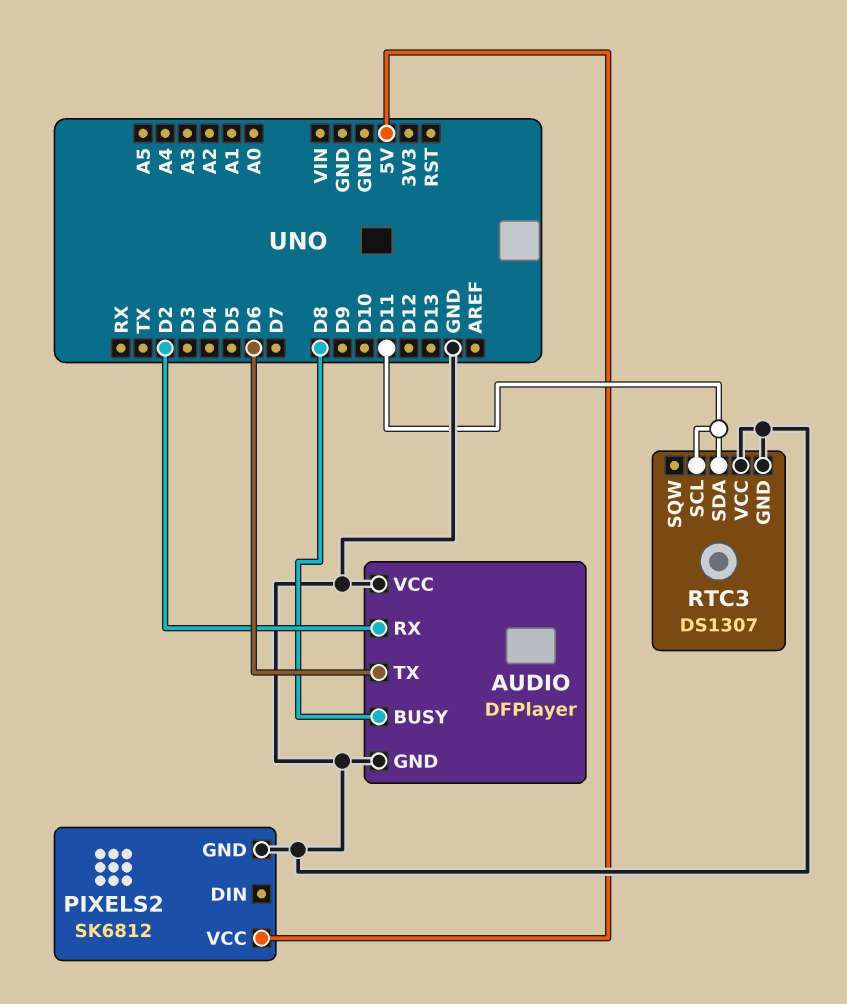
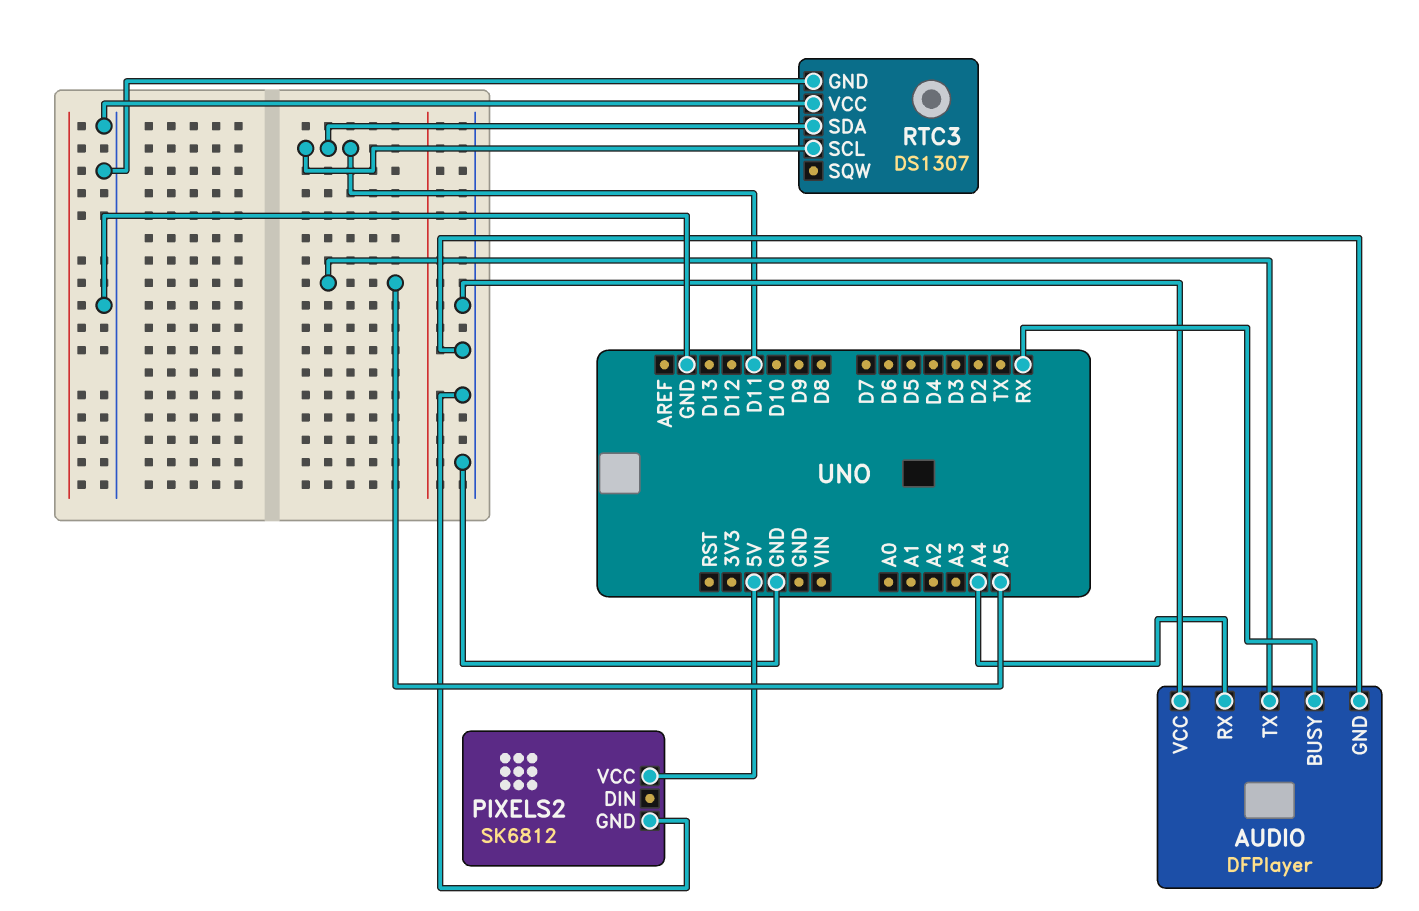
AUDIO pin BUSY: D8 -> RX
AUDIO pin RX: D2 -> A4
AUDIO pin TX: D6 -> A5

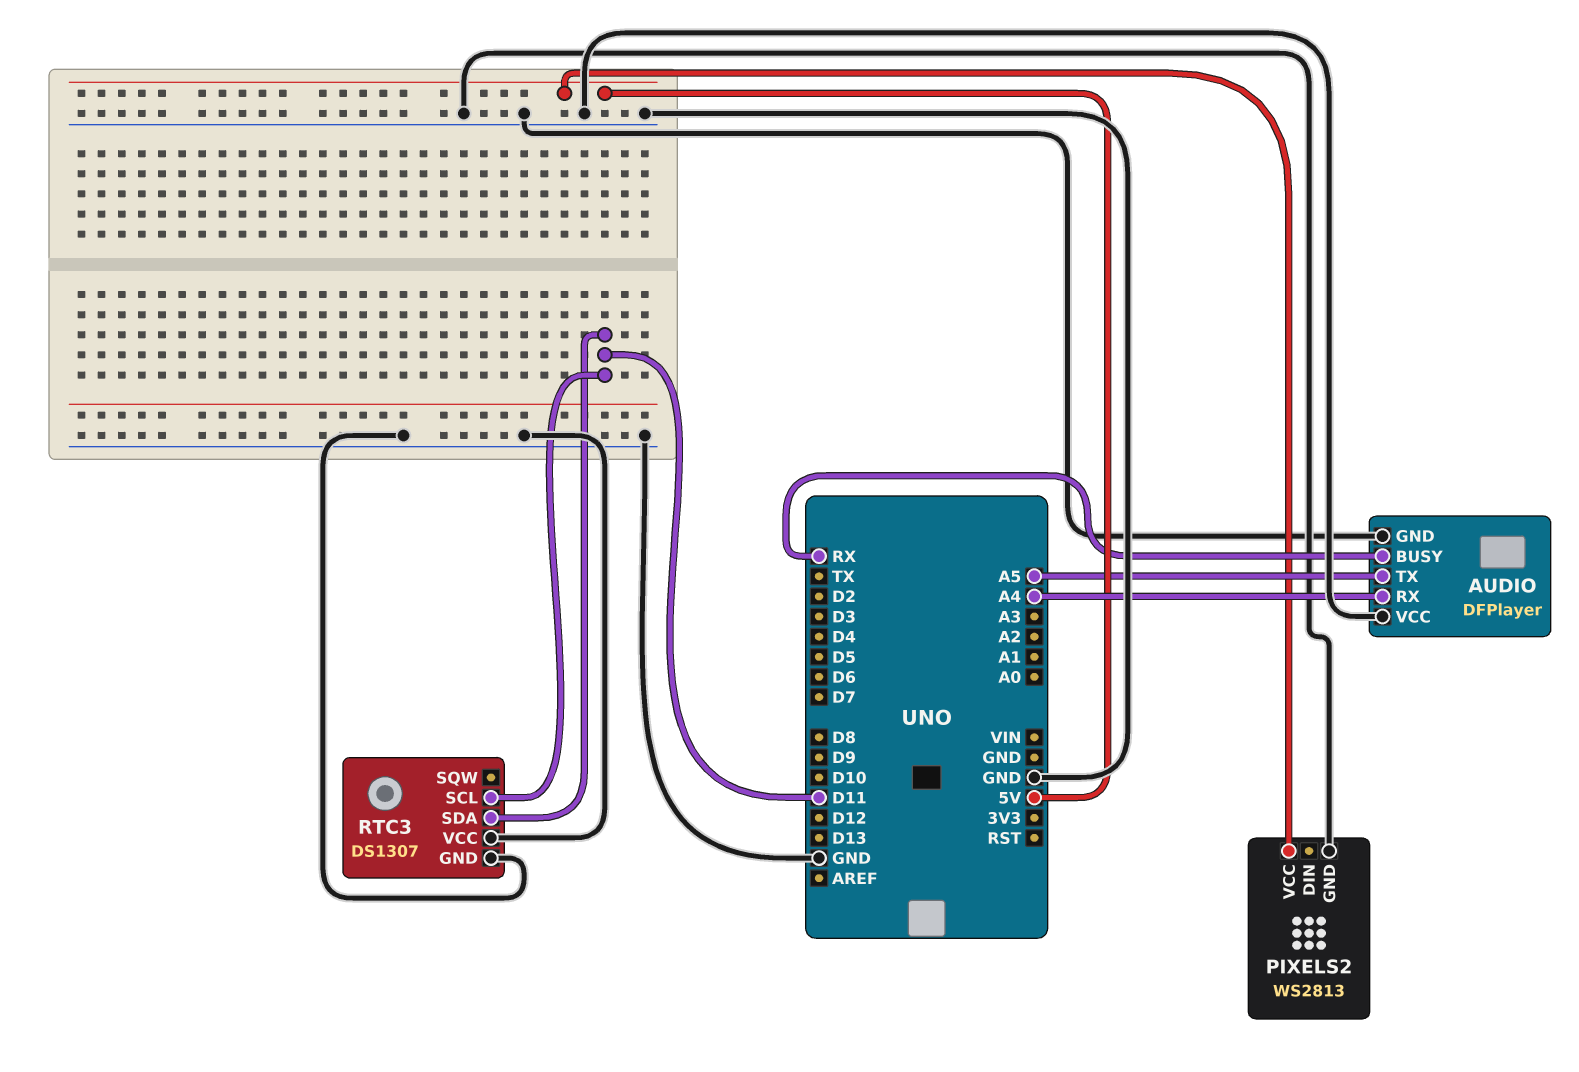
PIXELS2: SK6812 -> WS2813

